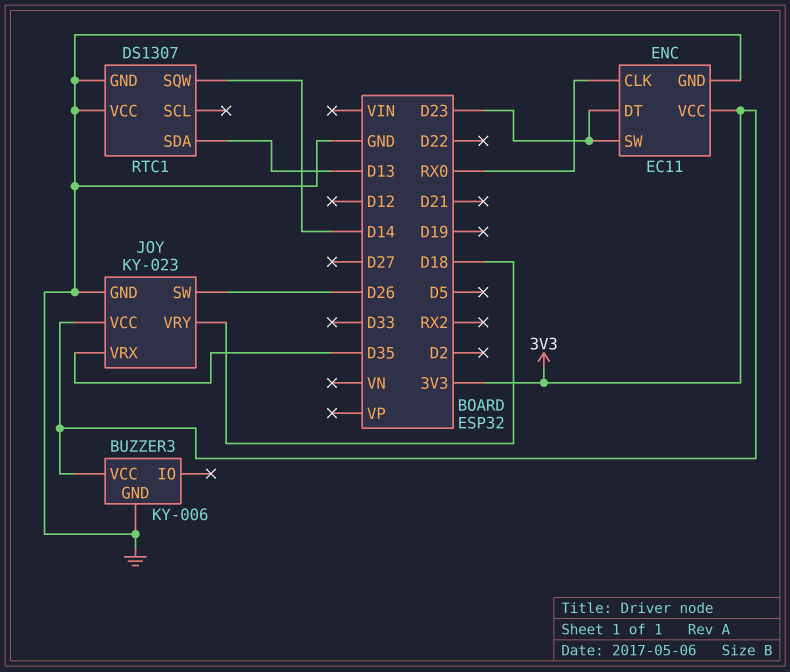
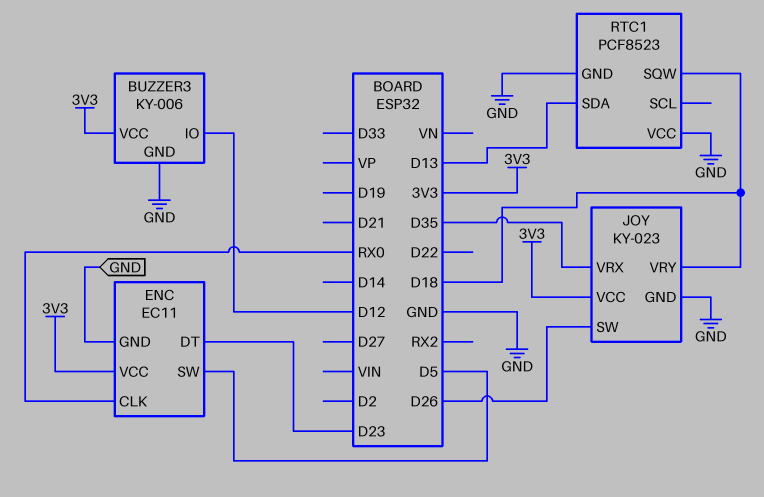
BUZZER3 pin IO: none -> D12
ENC pin SW: D23 -> D5
RTC1: DS1307 -> PCF8523
RTC1 pin SQW: D14 -> D18

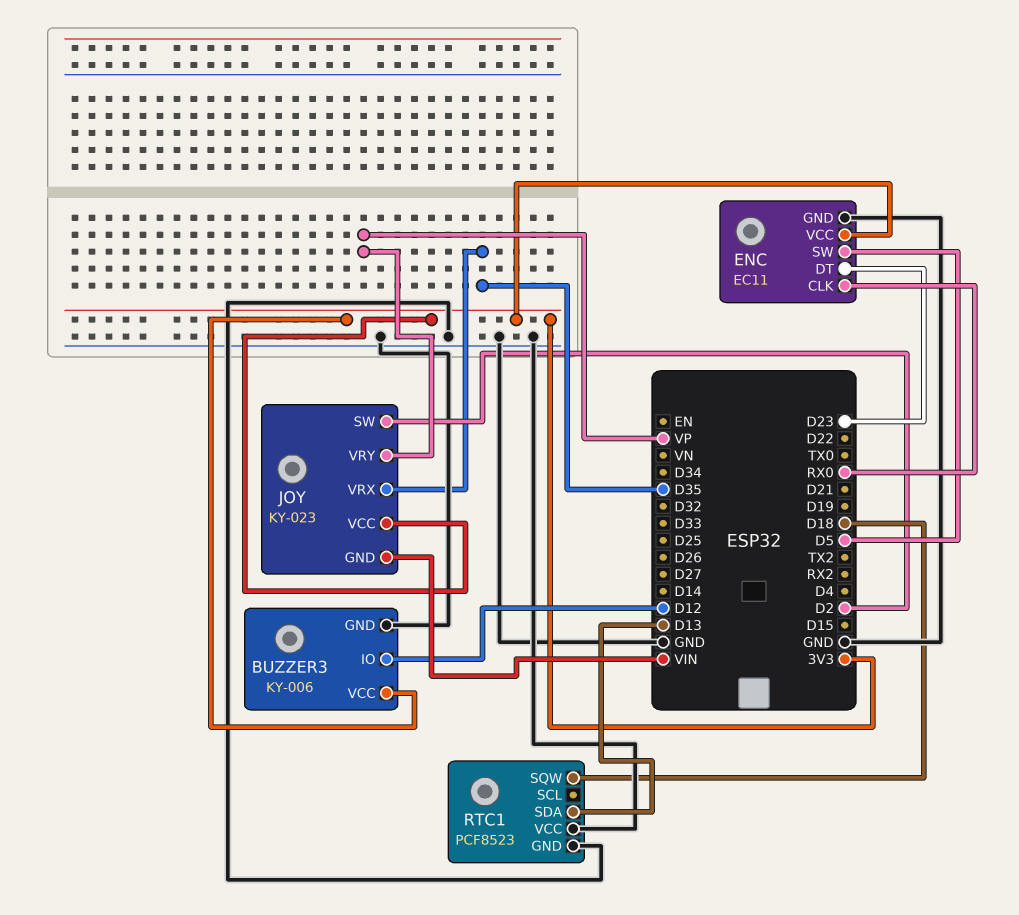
JOY pin GND: GND -> VIN
JOY pin SW: D26 -> D2
JOY pin VRY: D18 -> VP

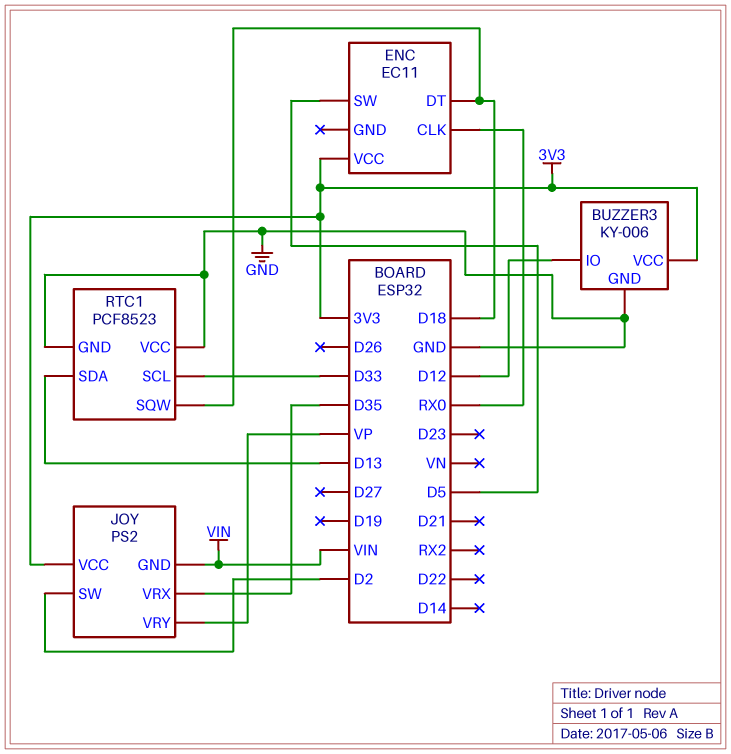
ENC pin DT: D23 -> D18
ENC pin GND: GND -> none
JOY: KY-023 -> PS2
RTC1 pin SCL: none -> D33

